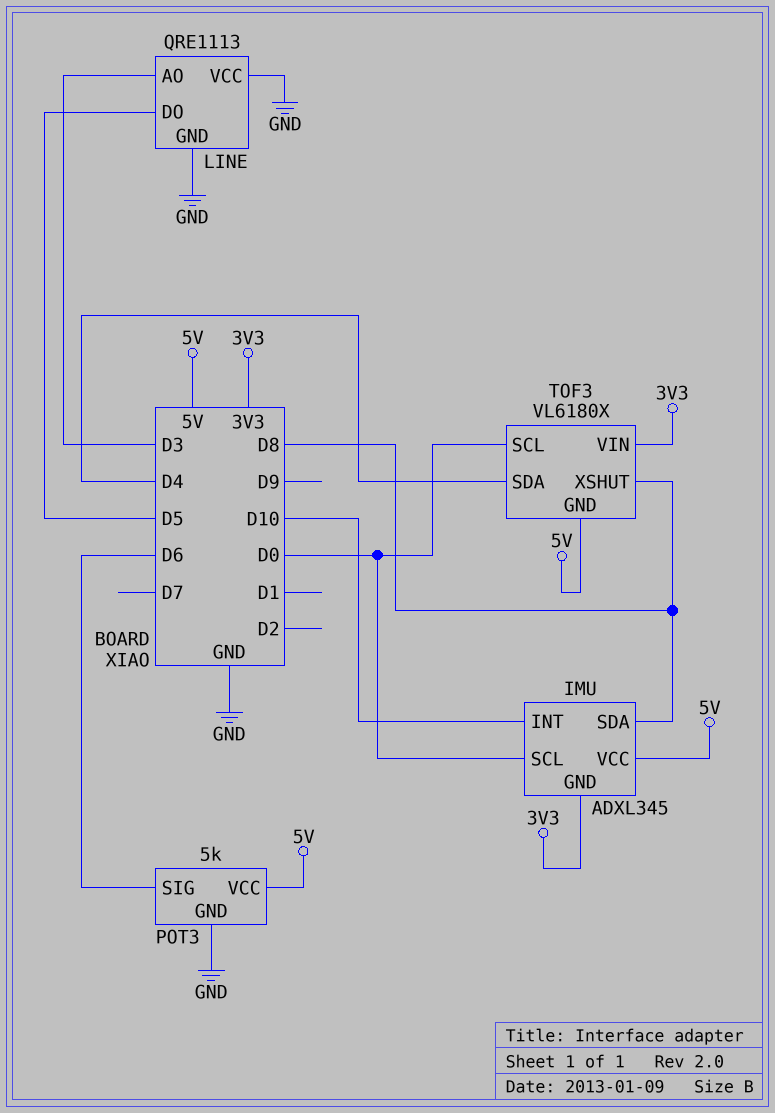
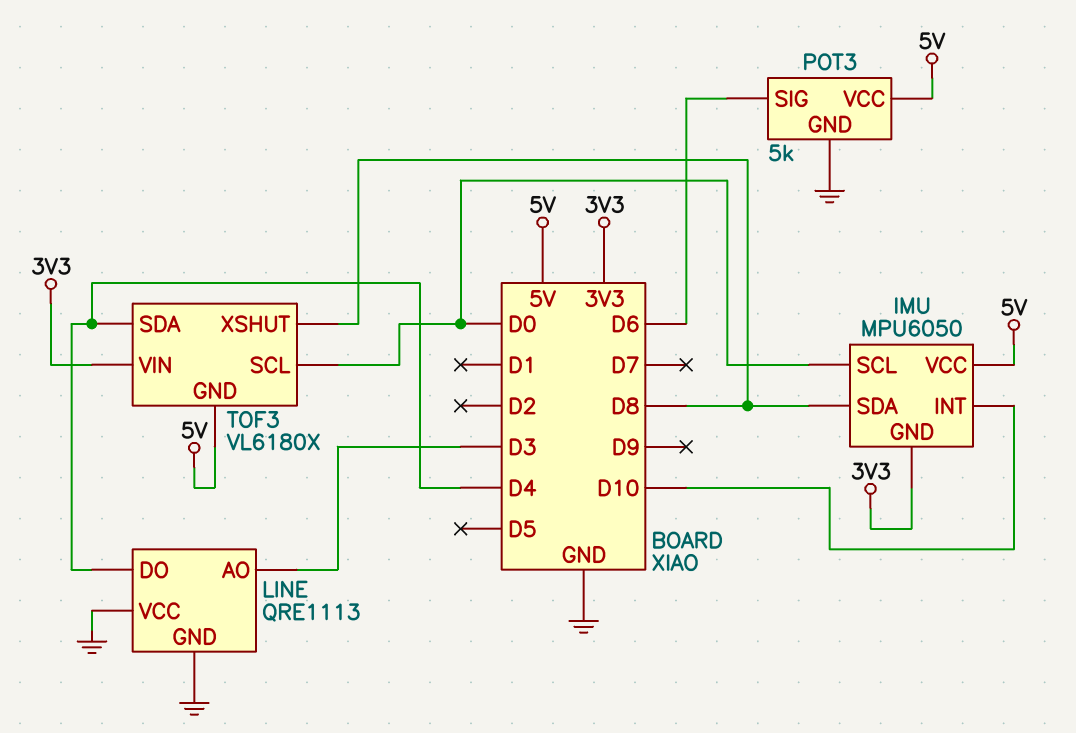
IMU: ADXL345 -> MPU6050
LINE pin DO: D5 -> D4

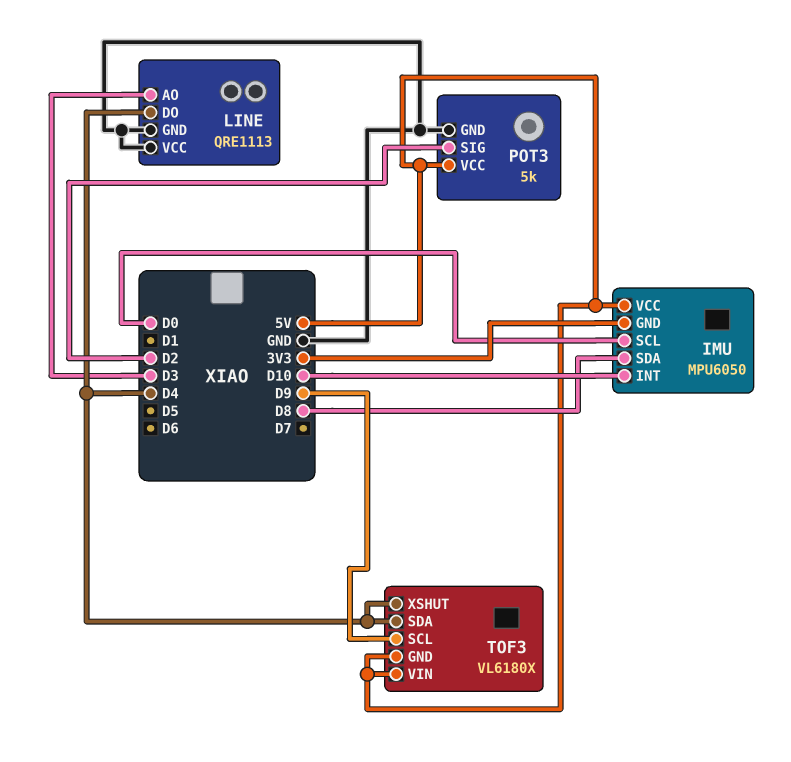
POT3 pin SIG: D6 -> D2
TOF3 pin SCL: D0 -> D9
TOF3 pin VIN: 3V3 -> 5V
TOF3 pin XSHUT: D8 -> D4

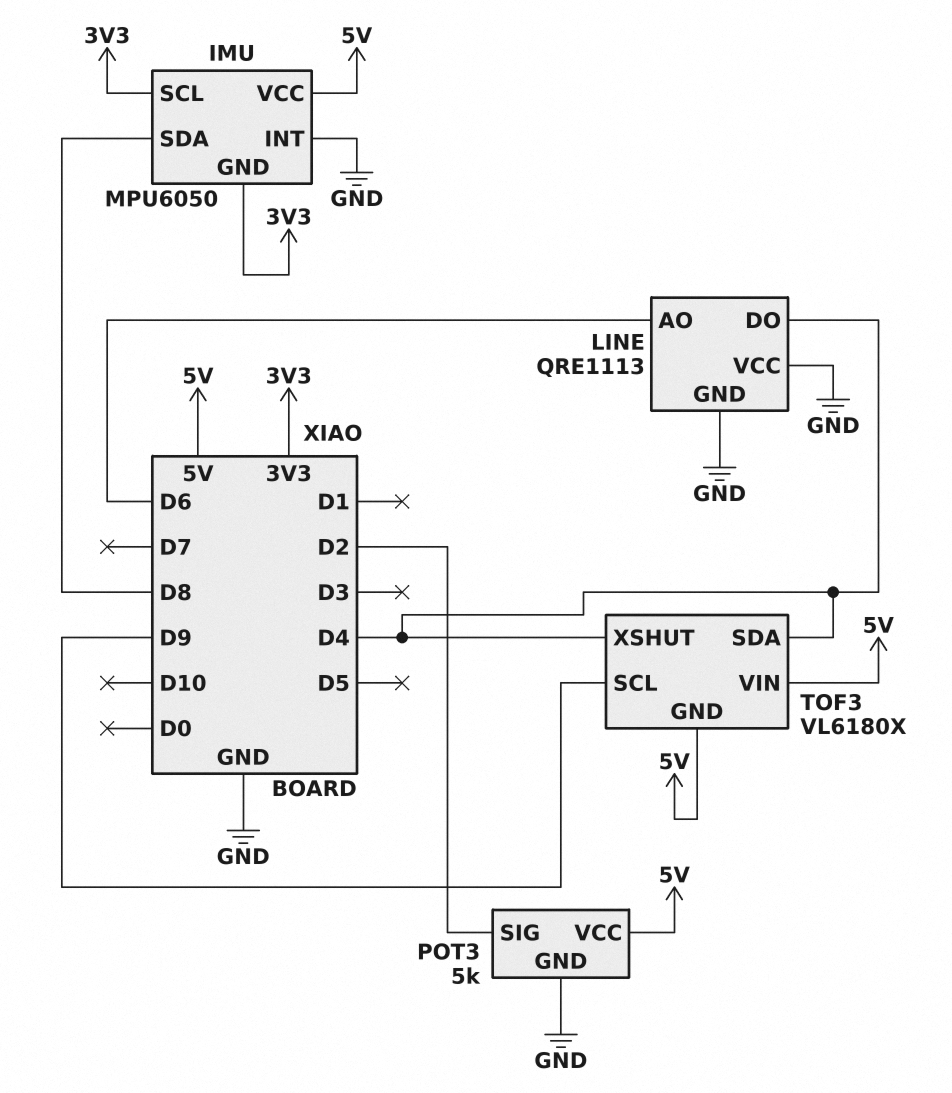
IMU pin INT: D10 -> GND
IMU pin SCL: D0 -> 3V3
LINE pin AO: D3 -> D6

